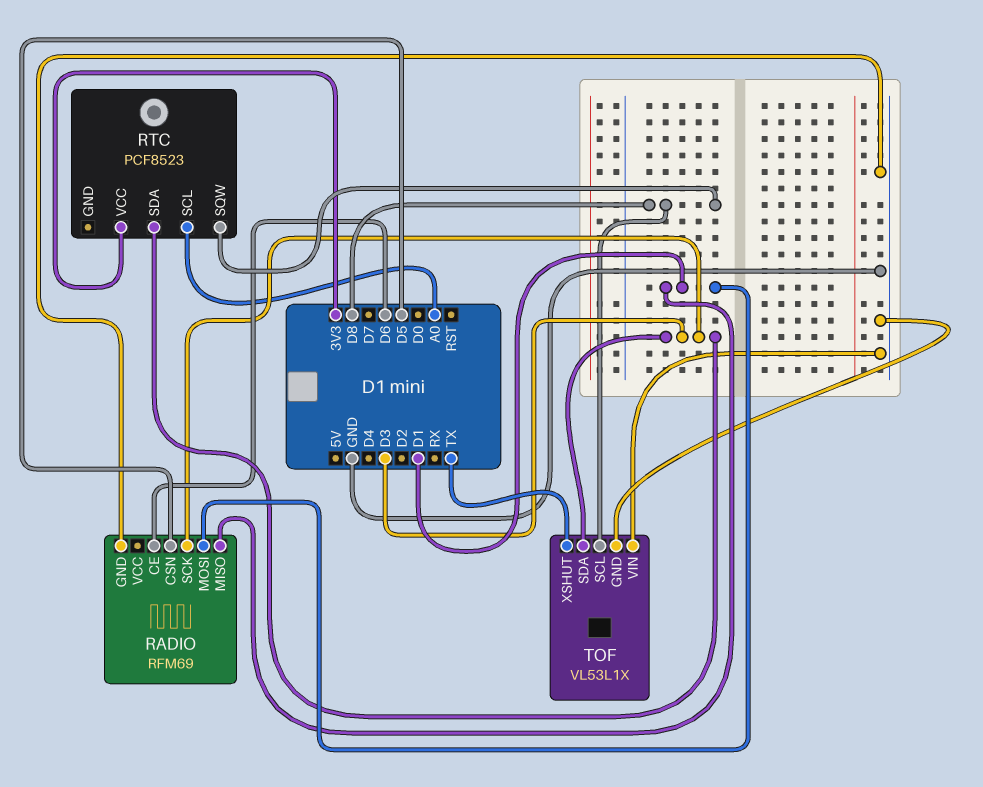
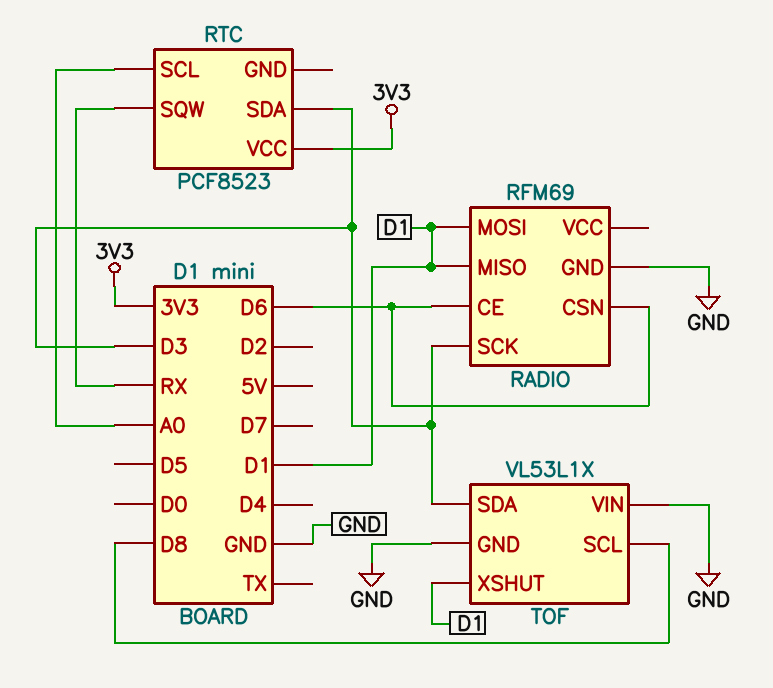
RADIO pin CSN: D5 -> D6
RTC pin SQW: D8 -> RX
TOF pin XSHUT: TX -> D1

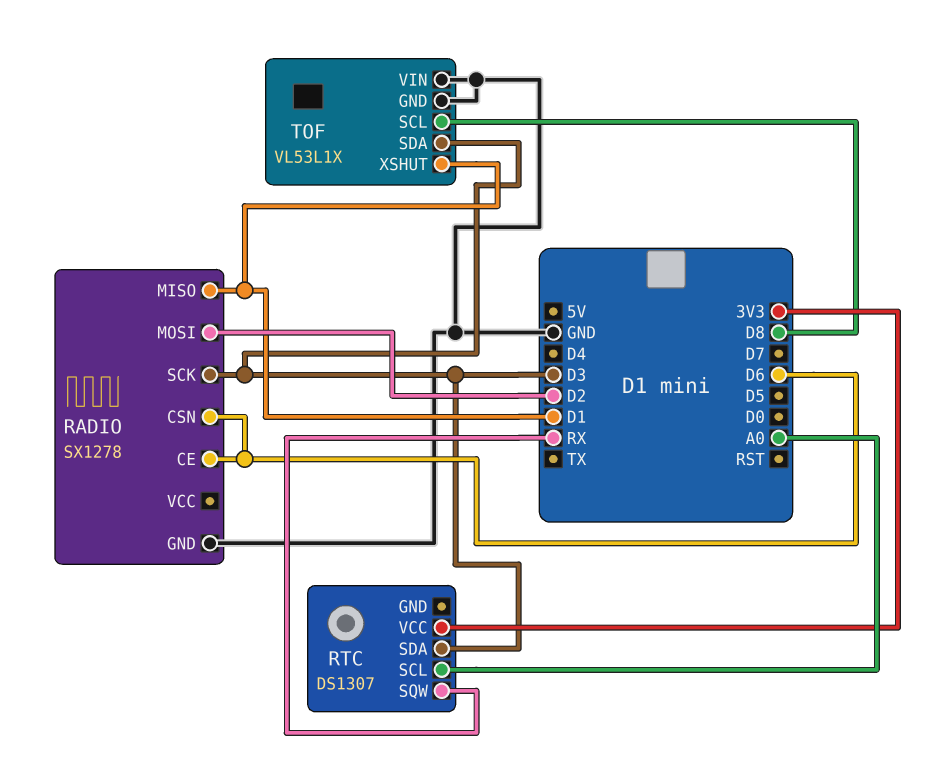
RADIO: RFM69 -> SX1278
RADIO pin MOSI: D1 -> D2
RTC: PCF8523 -> DS1307

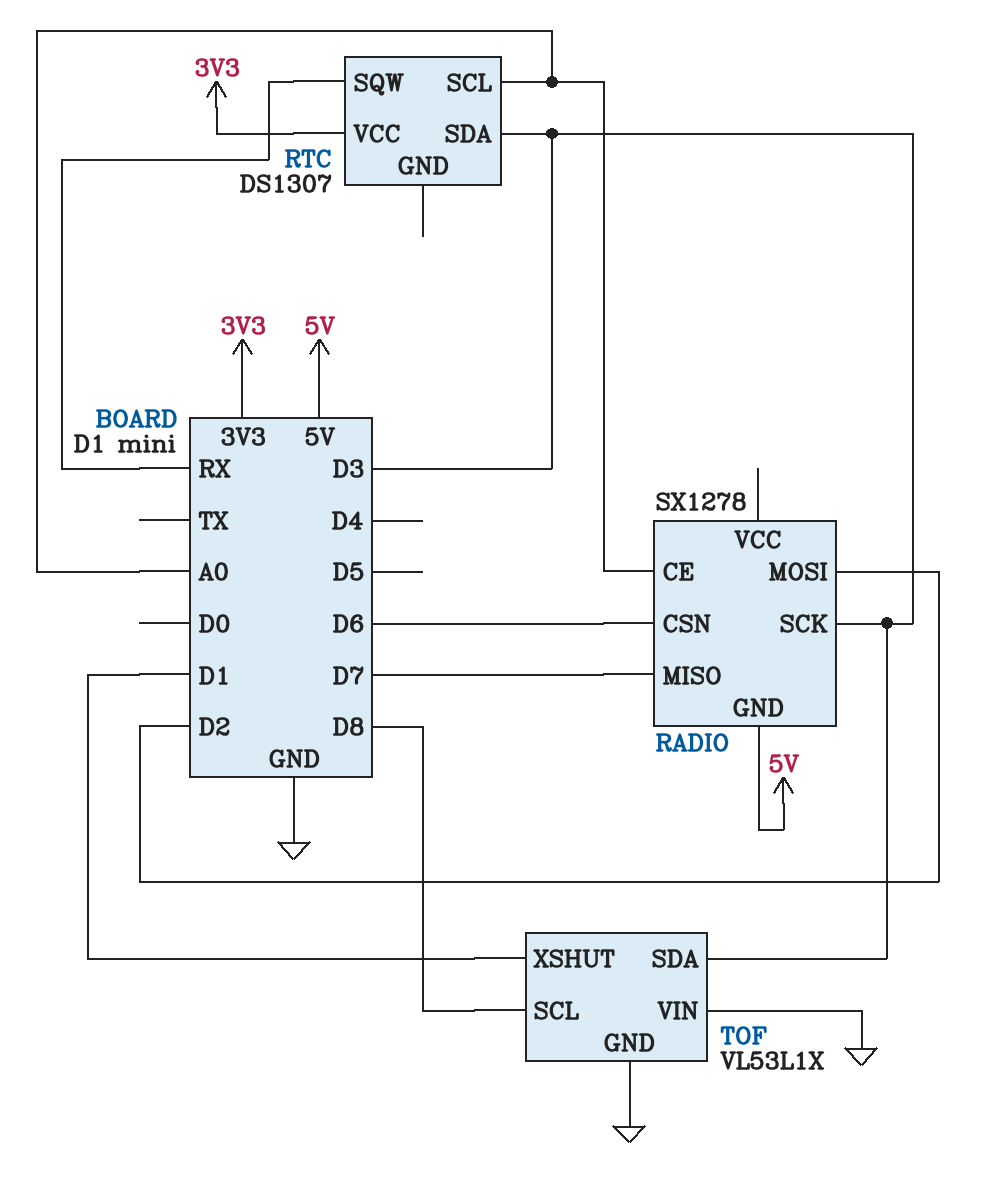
RADIO pin CE: D6 -> A0
RADIO pin GND: GND -> 5V
RADIO pin MISO: D1 -> D7

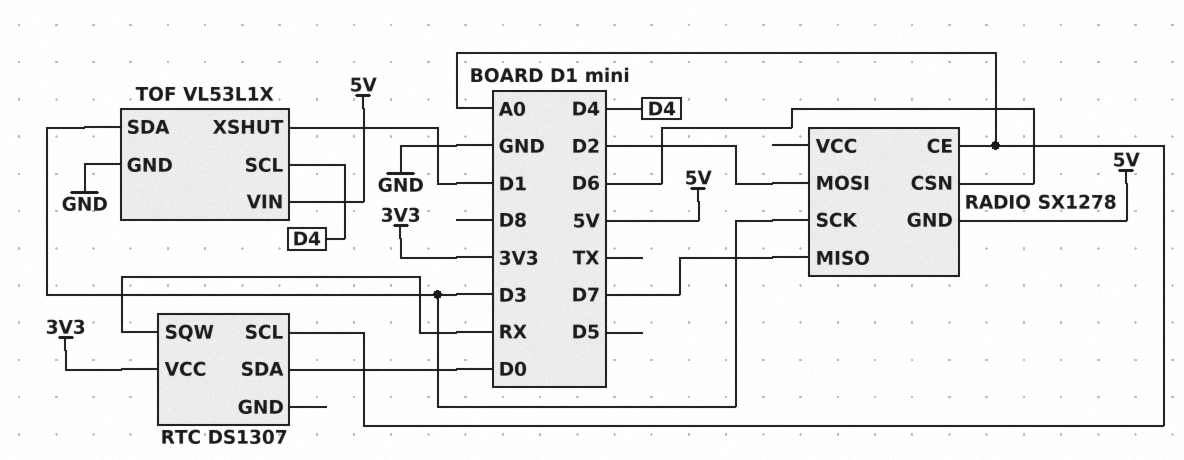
RTC pin SDA: D3 -> D0
TOF pin SCL: D8 -> D4
TOF pin VIN: GND -> 5V

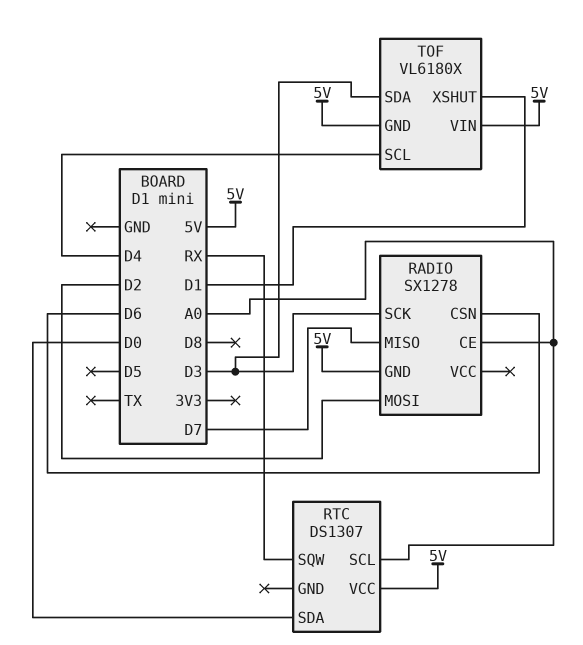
RTC pin VCC: 3V3 -> 5V
TOF: VL53L1X -> VL6180X
TOF pin GND: GND -> 5V

